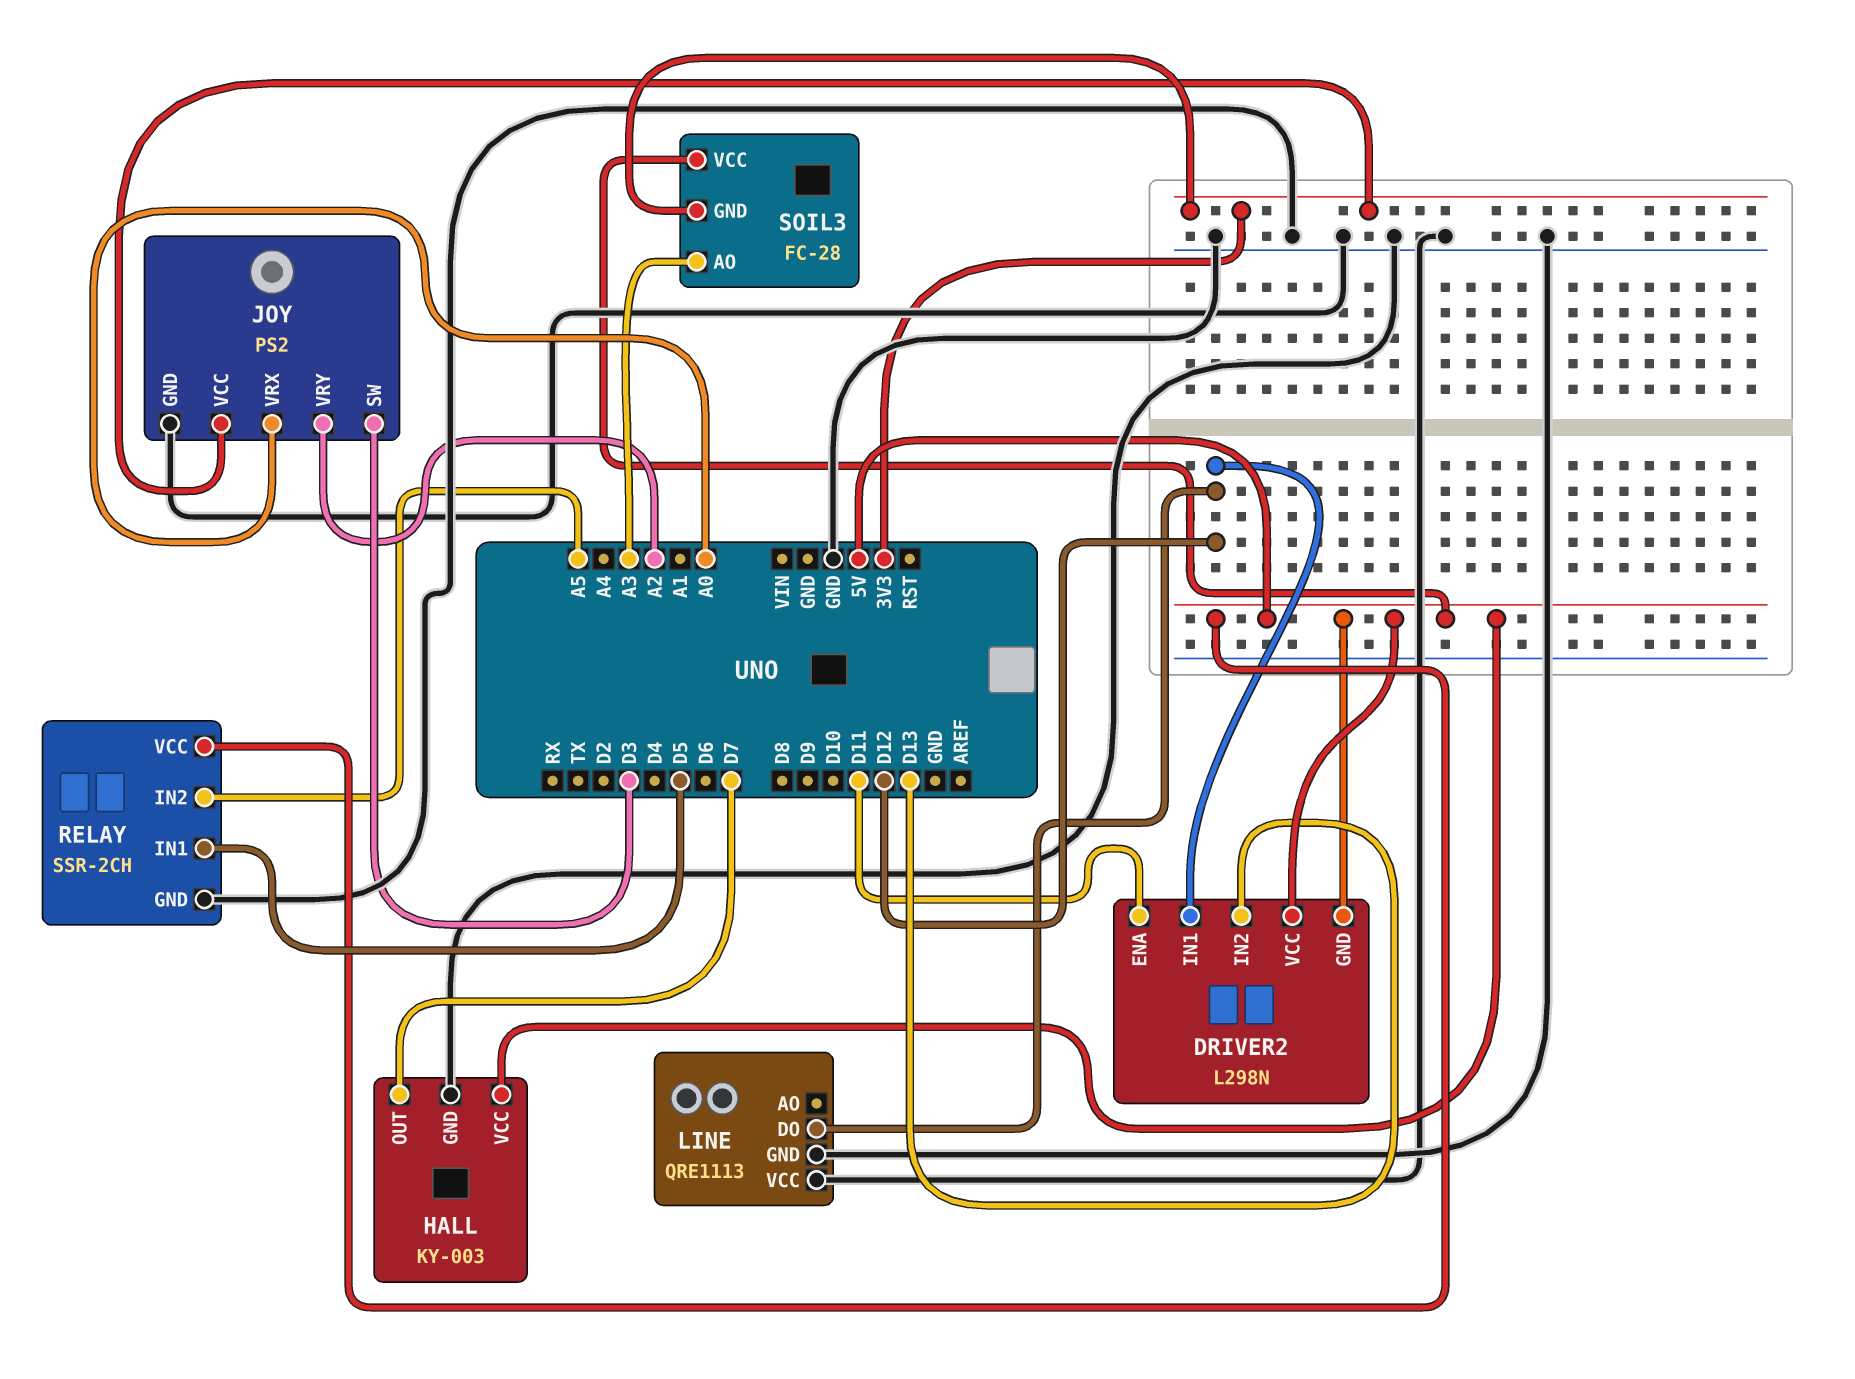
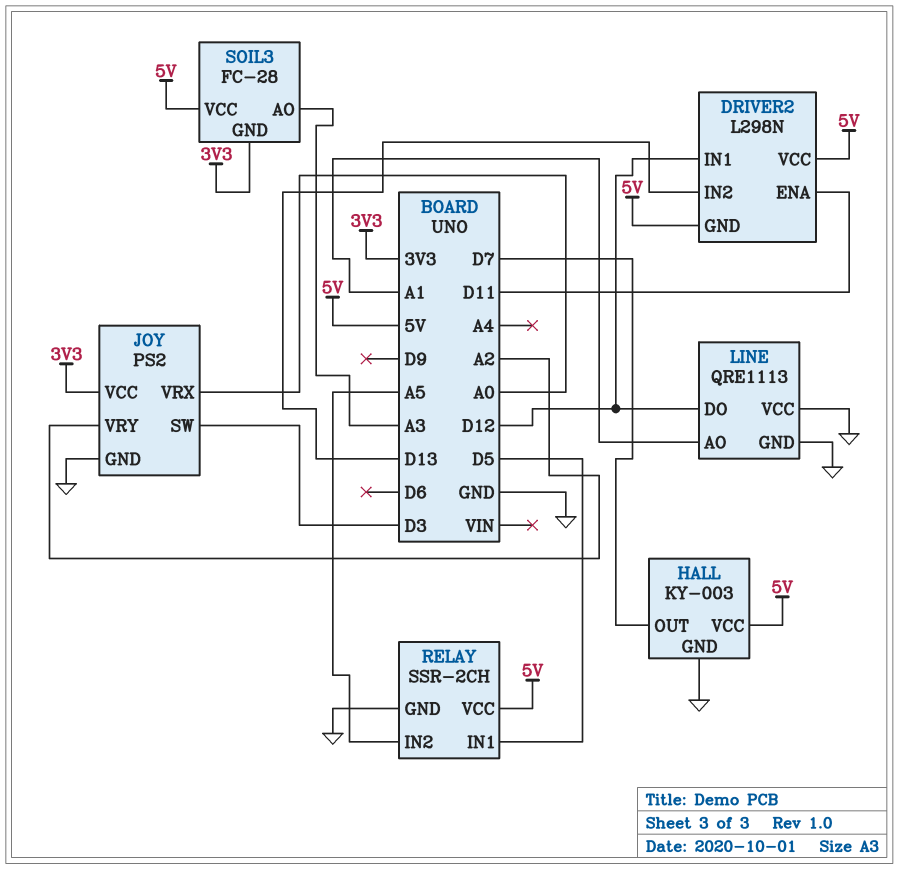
LINE pin AO: none -> A1

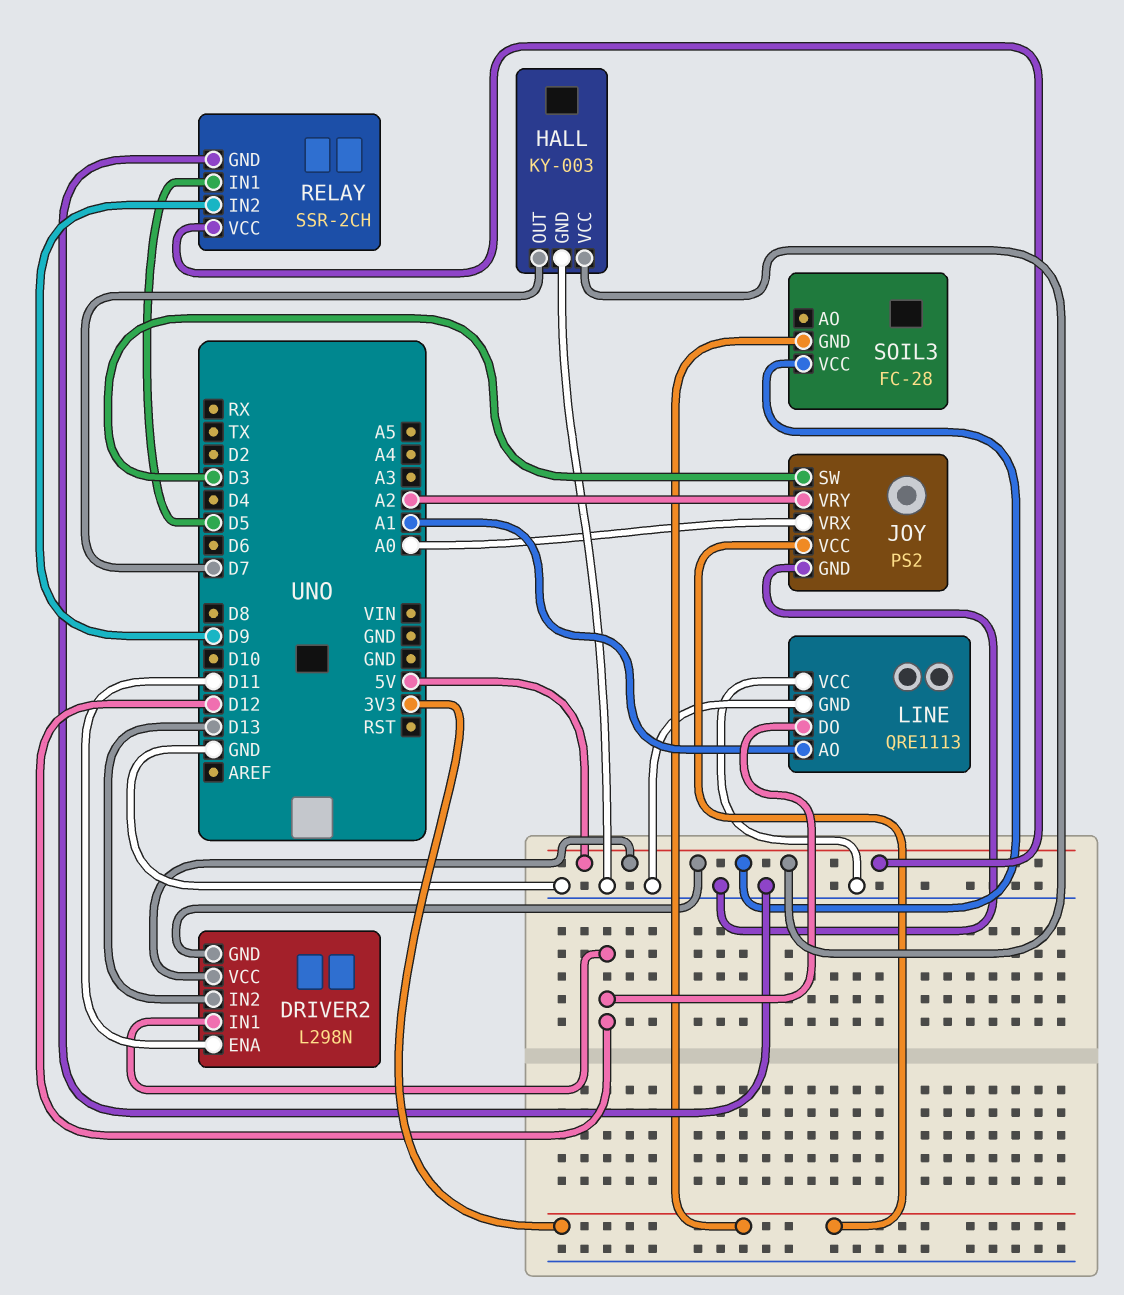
RELAY pin IN2: A5 -> D9
SOIL3 pin AO: A3 -> none

